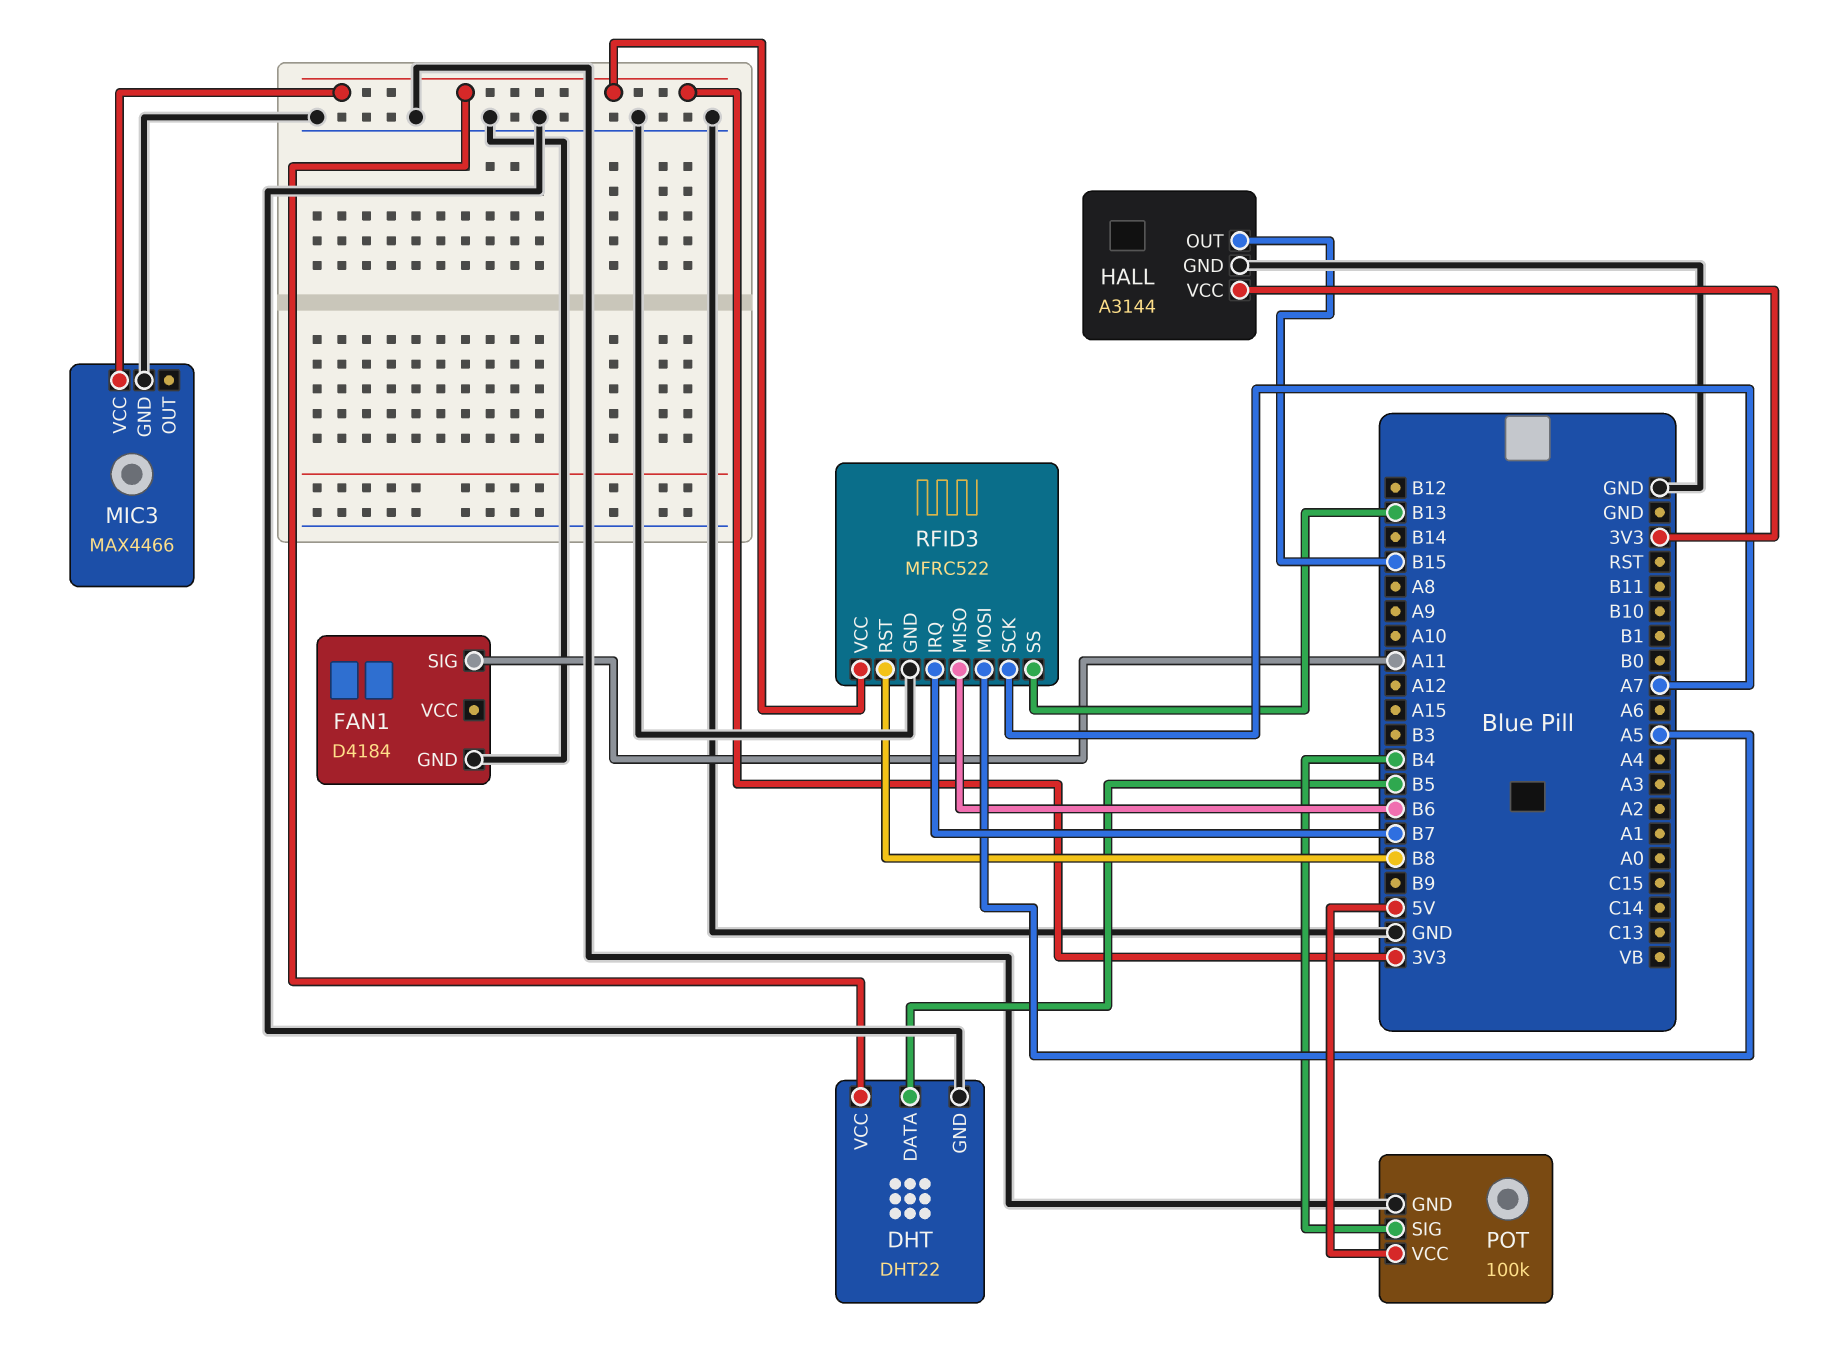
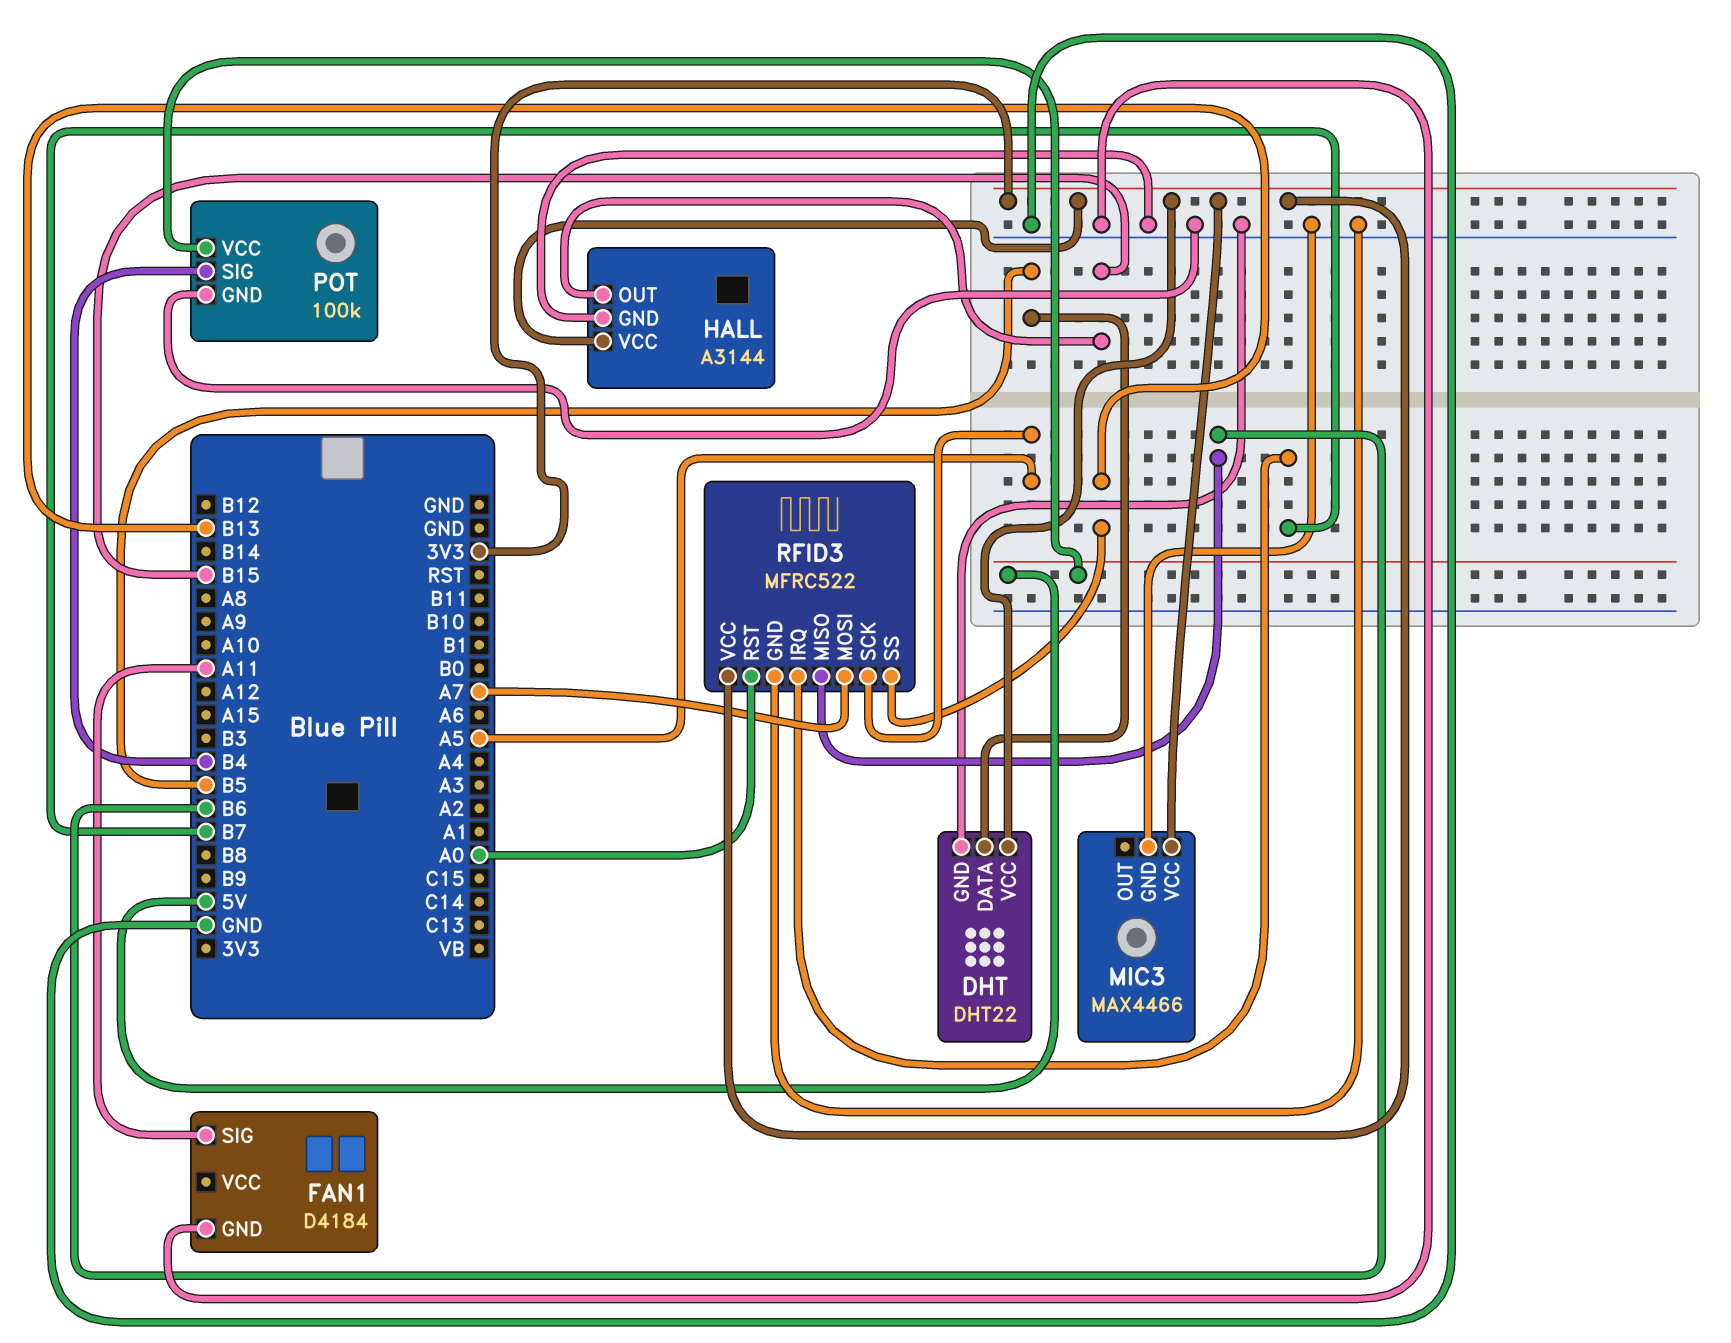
RFID3 pin MOSI: A5 -> A7
RFID3 pin RST: B8 -> A0
RFID3 pin SCK: A7 -> A5

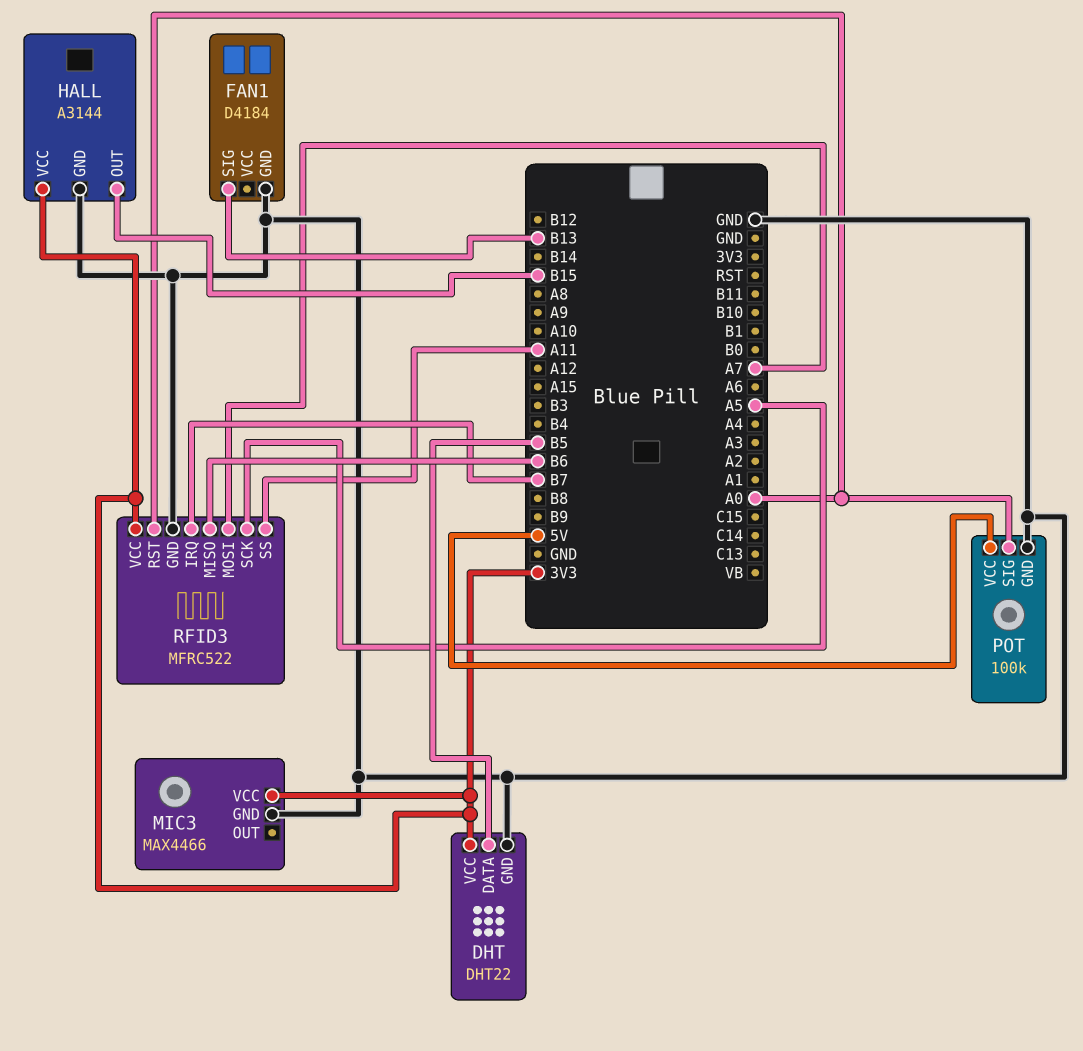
FAN1 pin SIG: A11 -> B13
POT pin SIG: B4 -> A0
RFID3 pin SS: B13 -> A11

